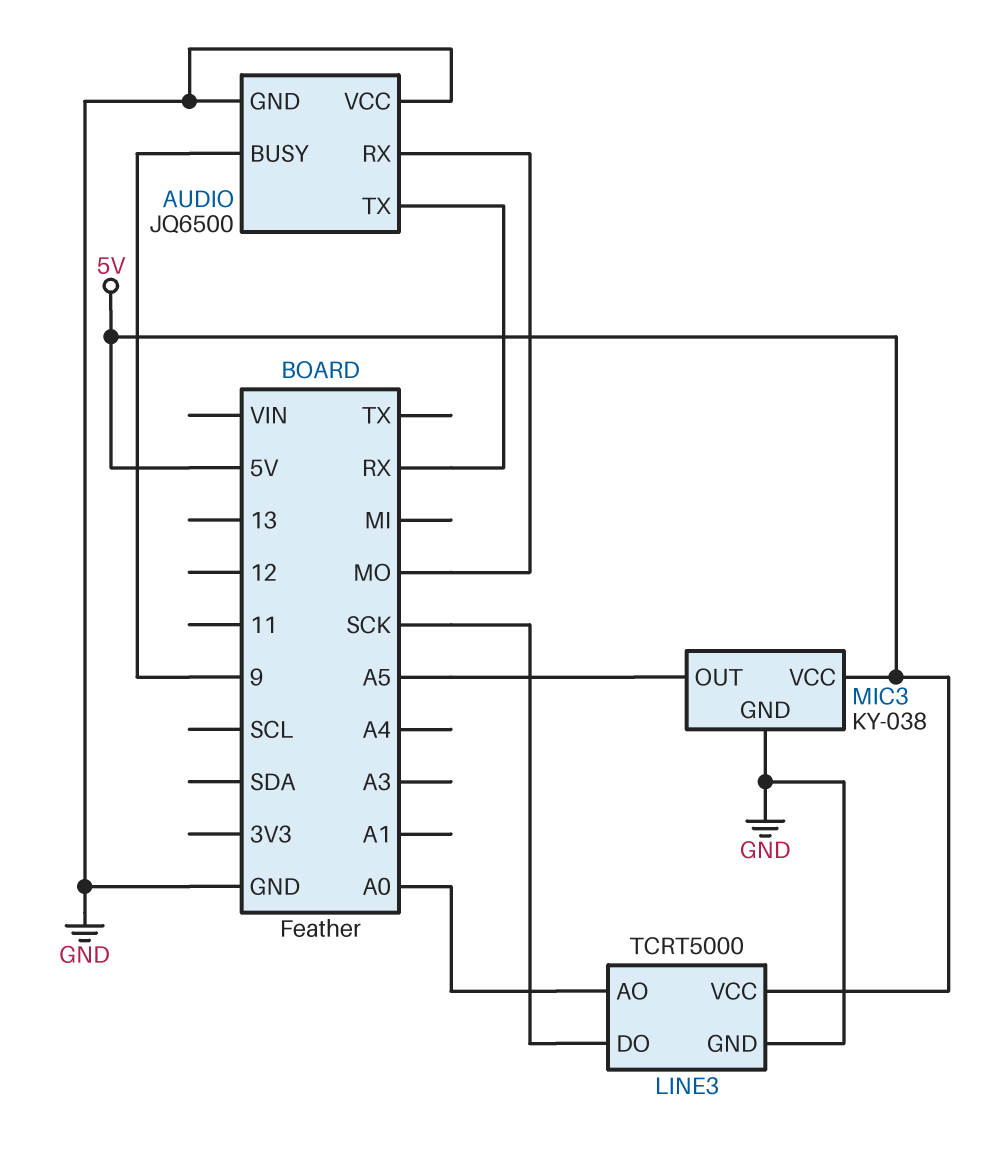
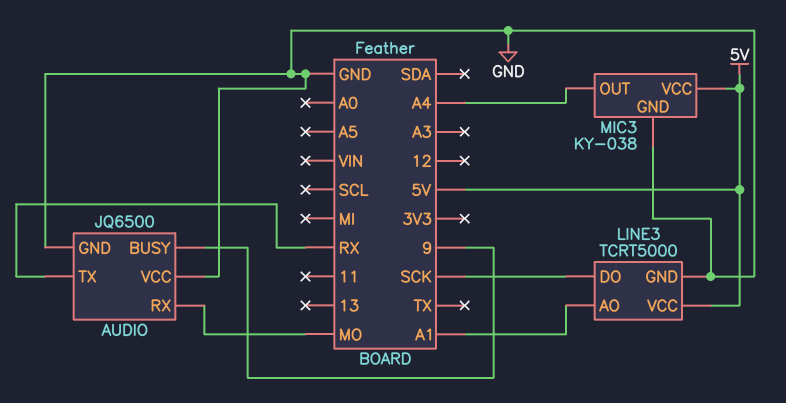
LINE3 pin AO: A0 -> A1
MIC3 pin OUT: A5 -> A4

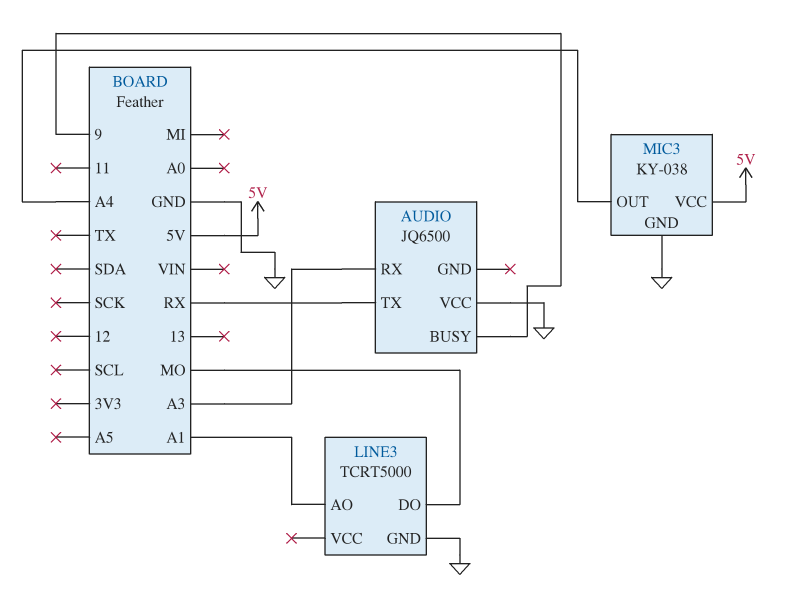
AUDIO pin GND: GND -> none
AUDIO pin RX: MO -> A3
LINE3 pin DO: SCK -> MO
LINE3 pin VCC: 5V -> none

